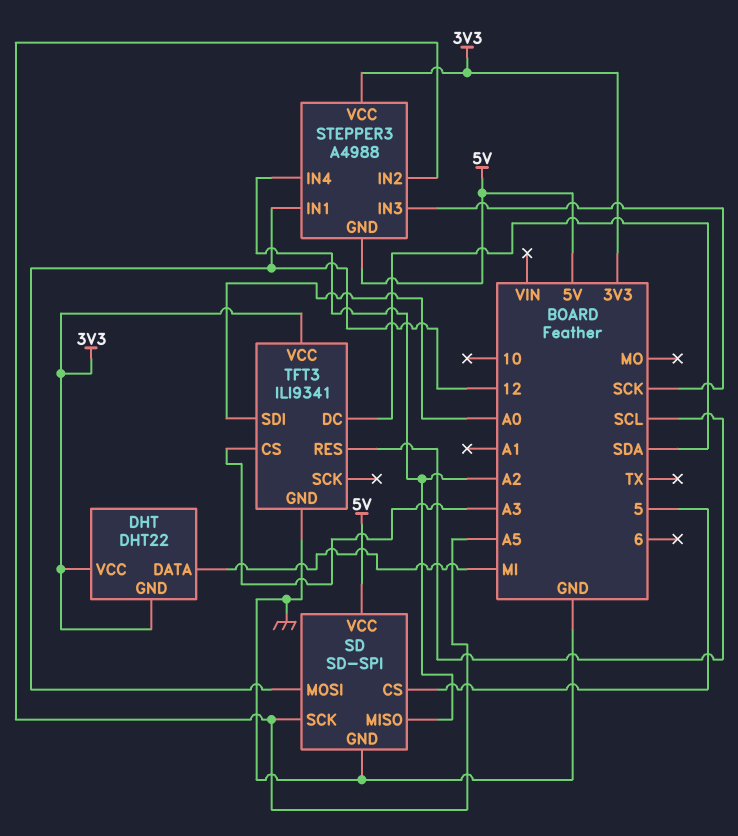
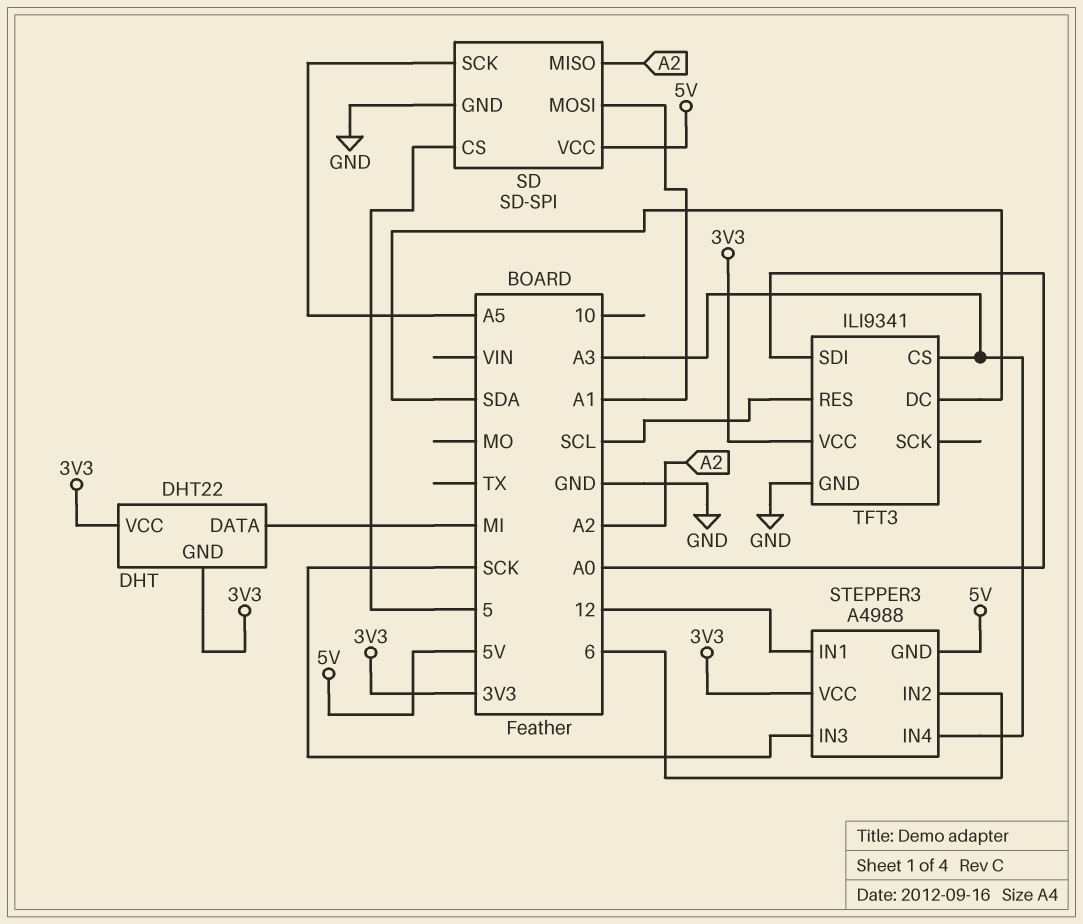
SD pin MOSI: 12 -> A1
STEPPER3 pin IN2: A5 -> 6
STEPPER3 pin IN4: A2 -> A3

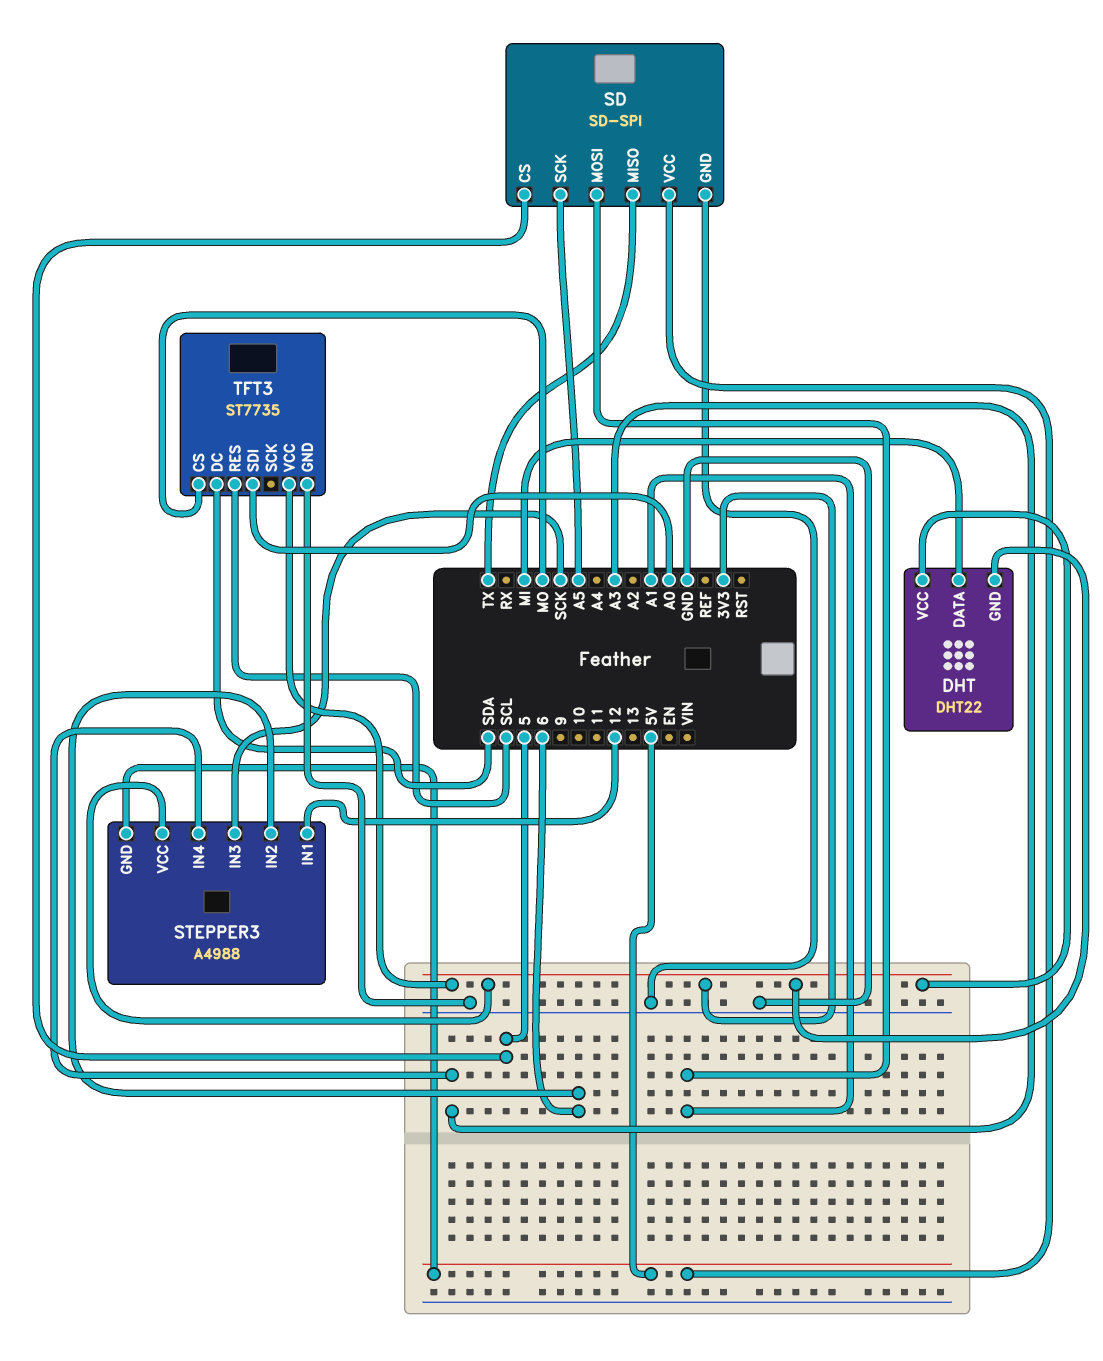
SD pin MISO: A2 -> TX
TFT3: ILI9341 -> ST7735
TFT3 pin CS: A3 -> MO

